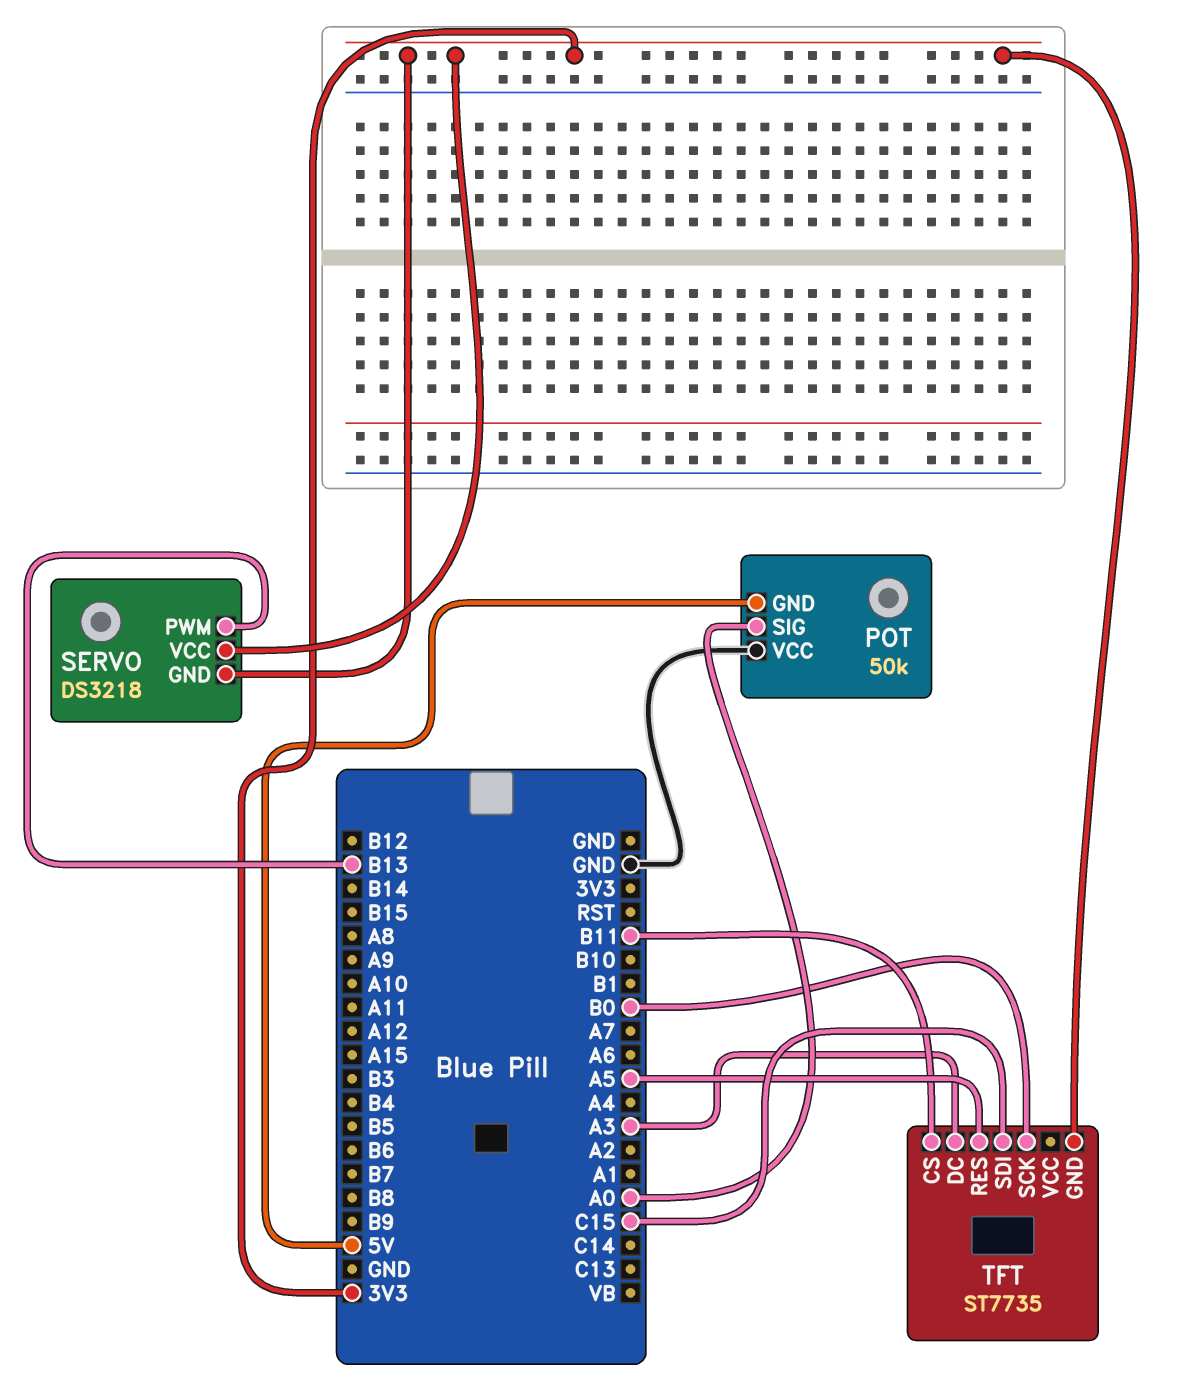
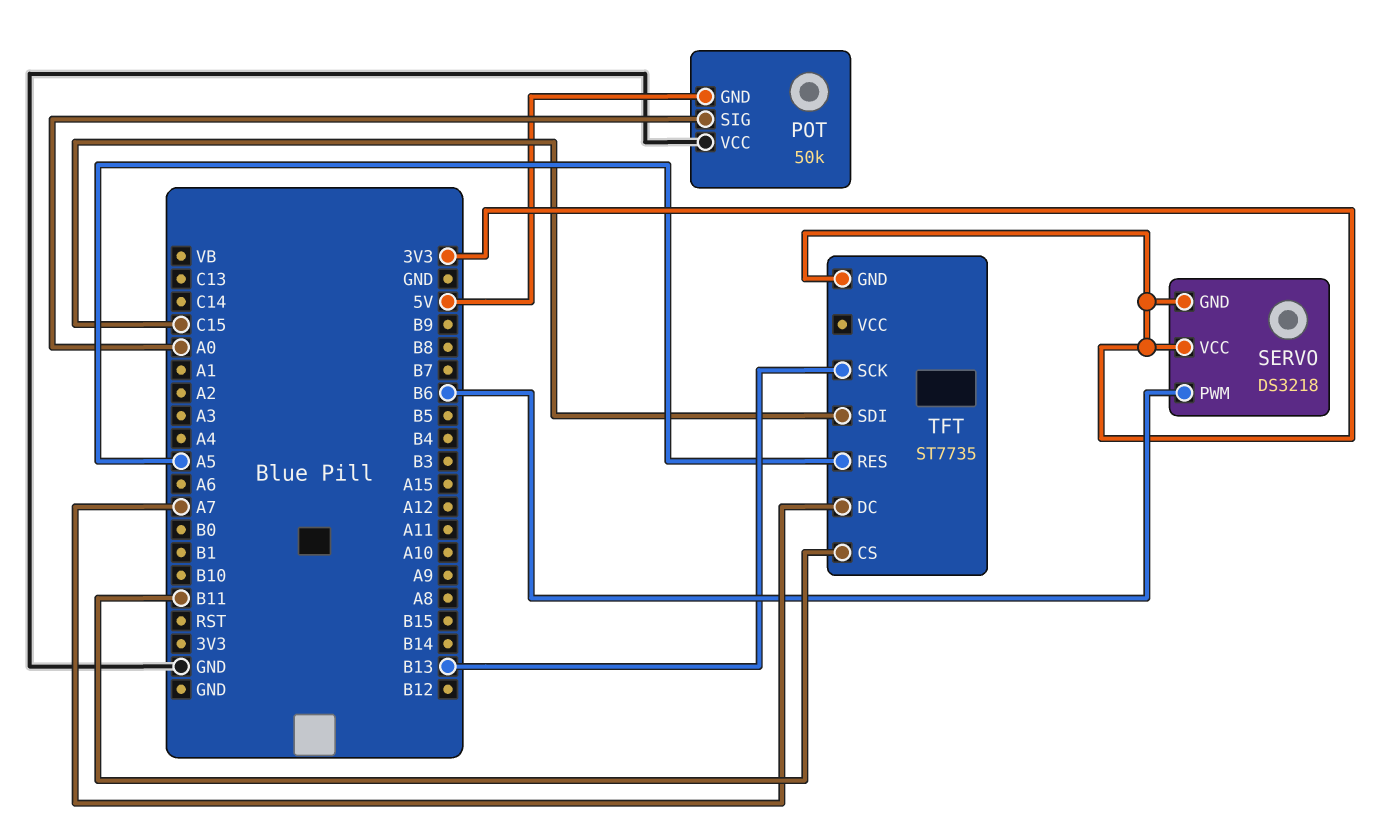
SERVO pin PWM: B13 -> B6
TFT pin DC: A3 -> A7
TFT pin SCK: B0 -> B13

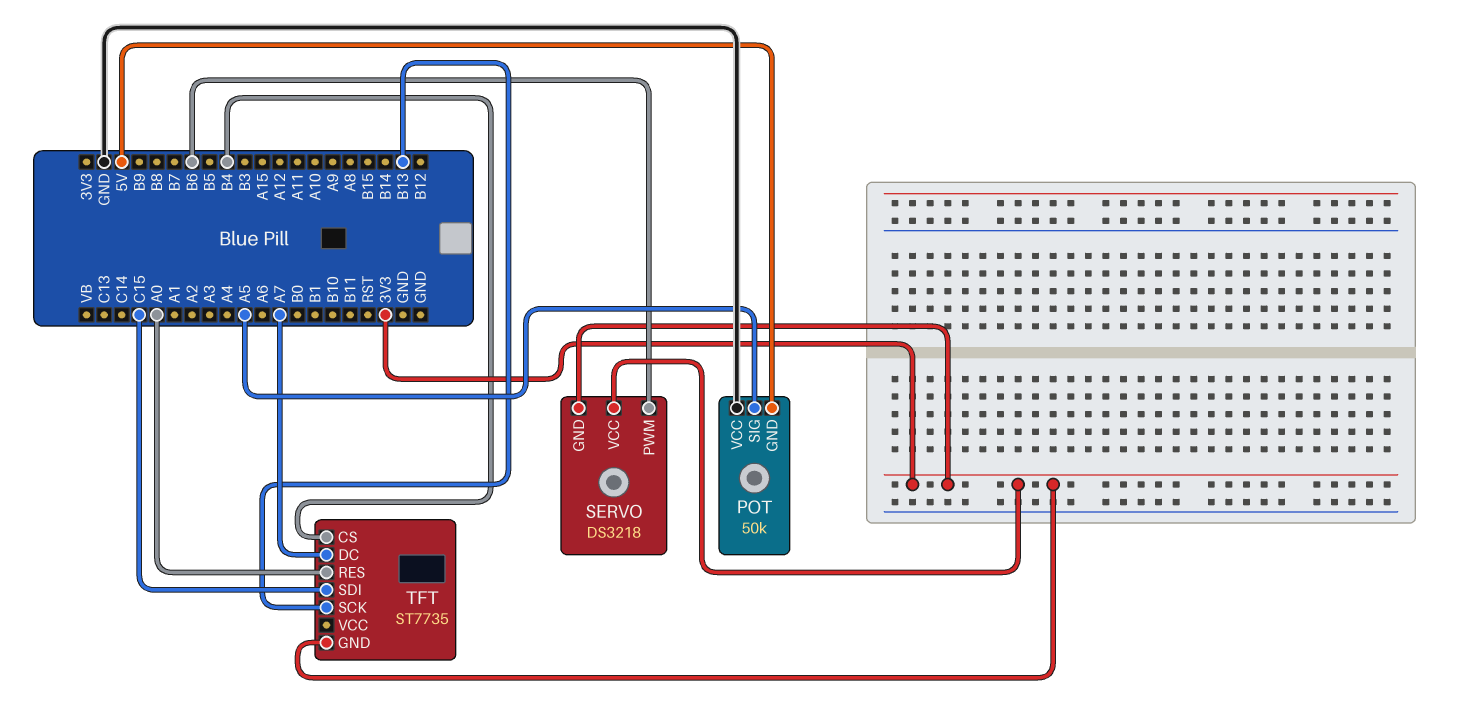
POT pin SIG: A0 -> A5
TFT pin CS: B11 -> B4
TFT pin RES: A5 -> A0

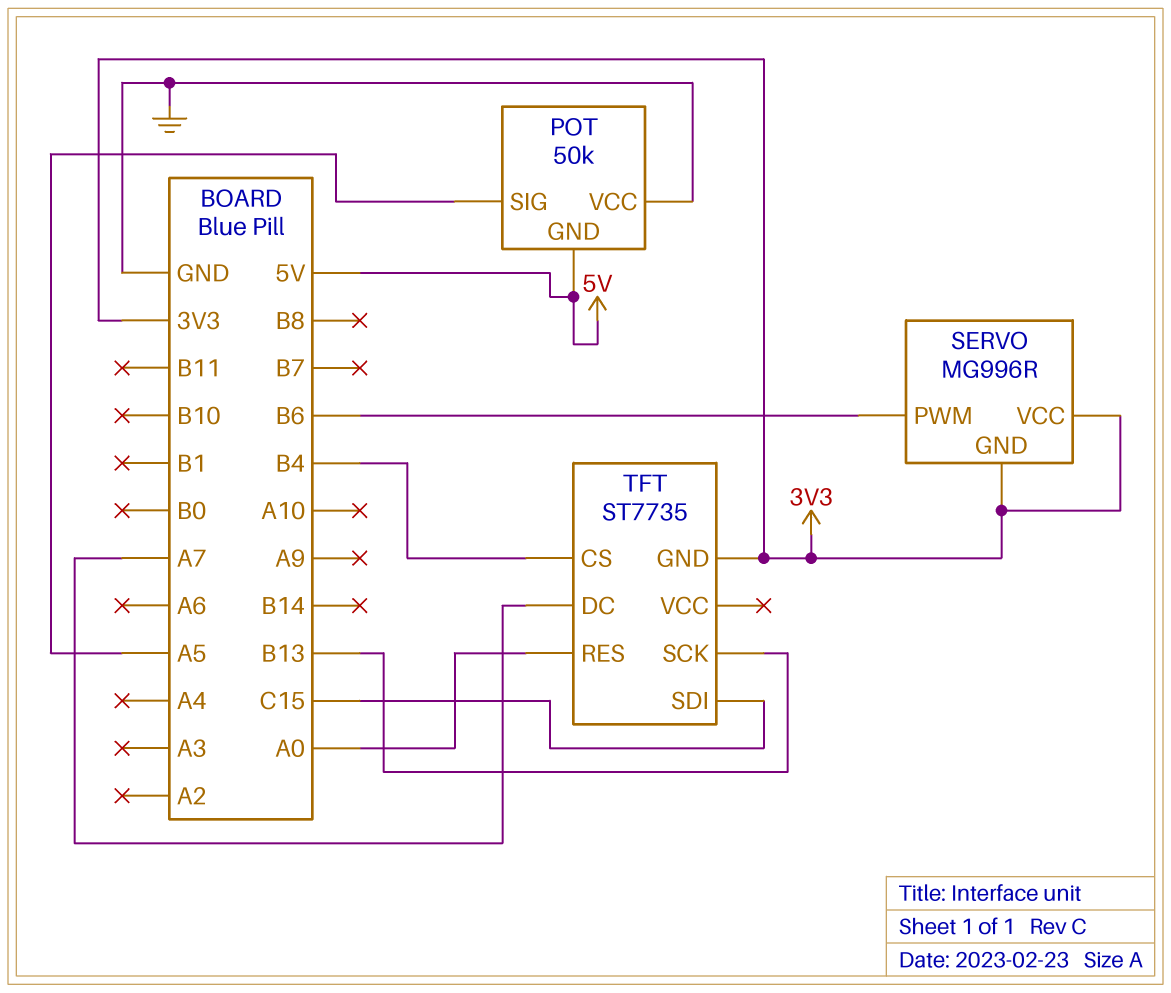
SERVO: DS3218 -> MG996R

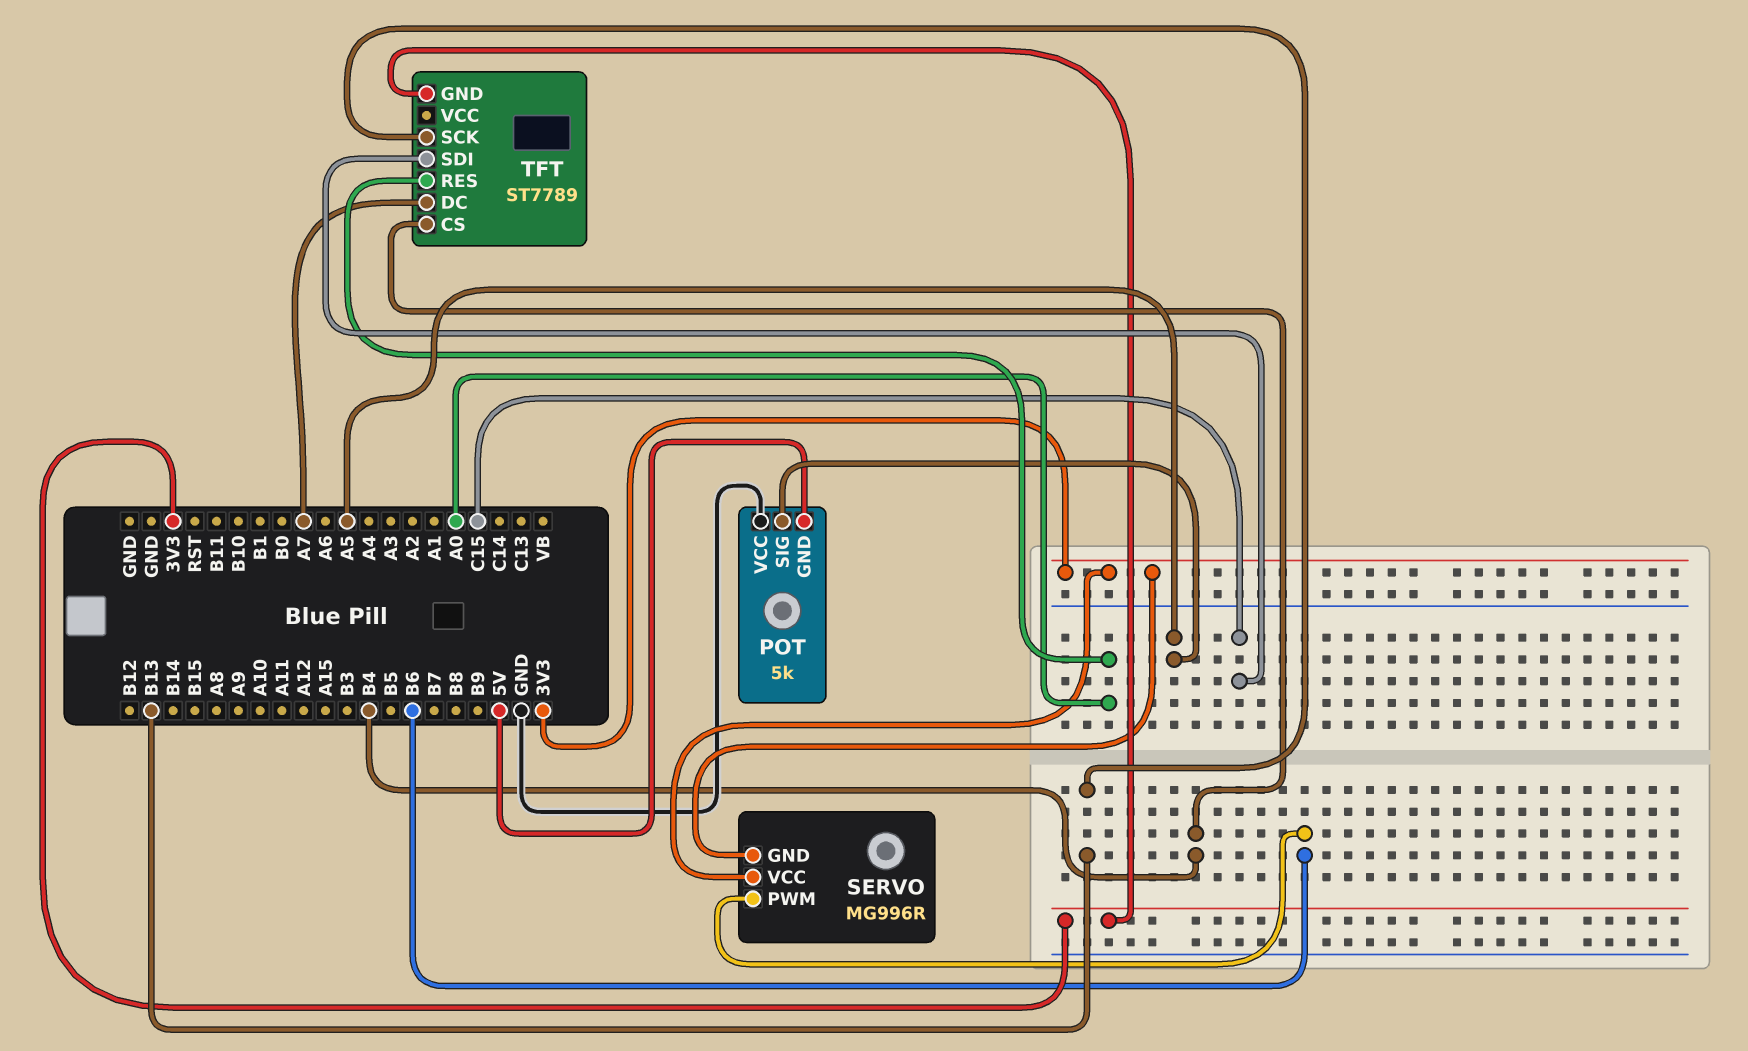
POT: 50k -> 5k
TFT: ST7735 -> ST7789

